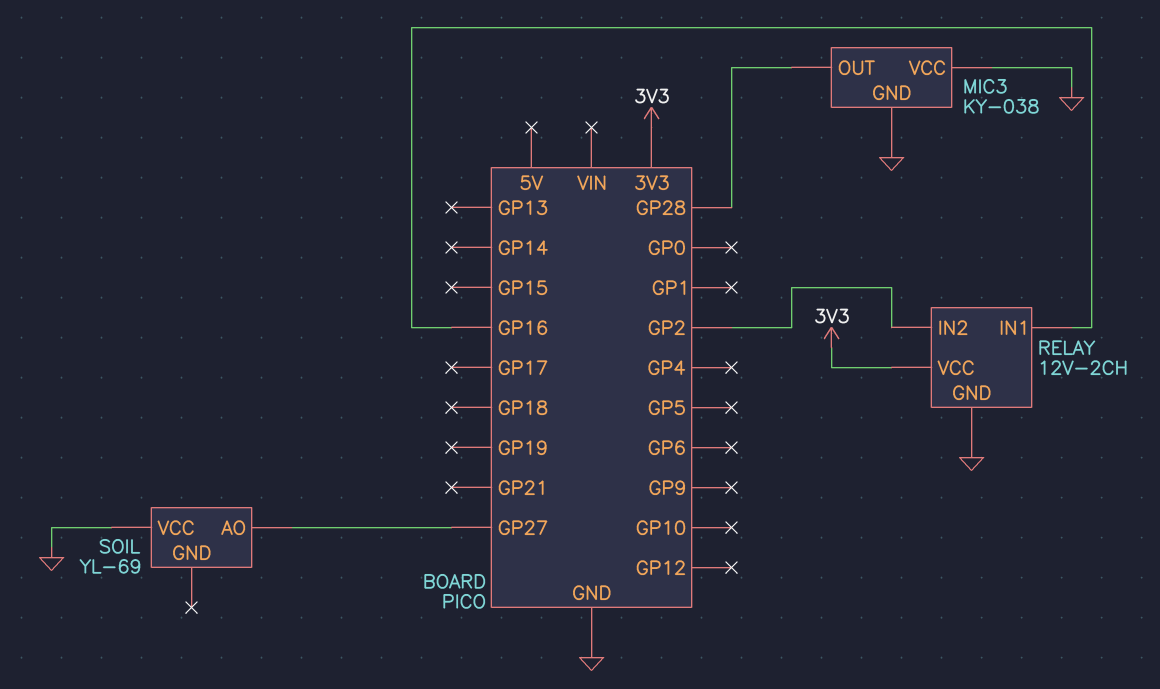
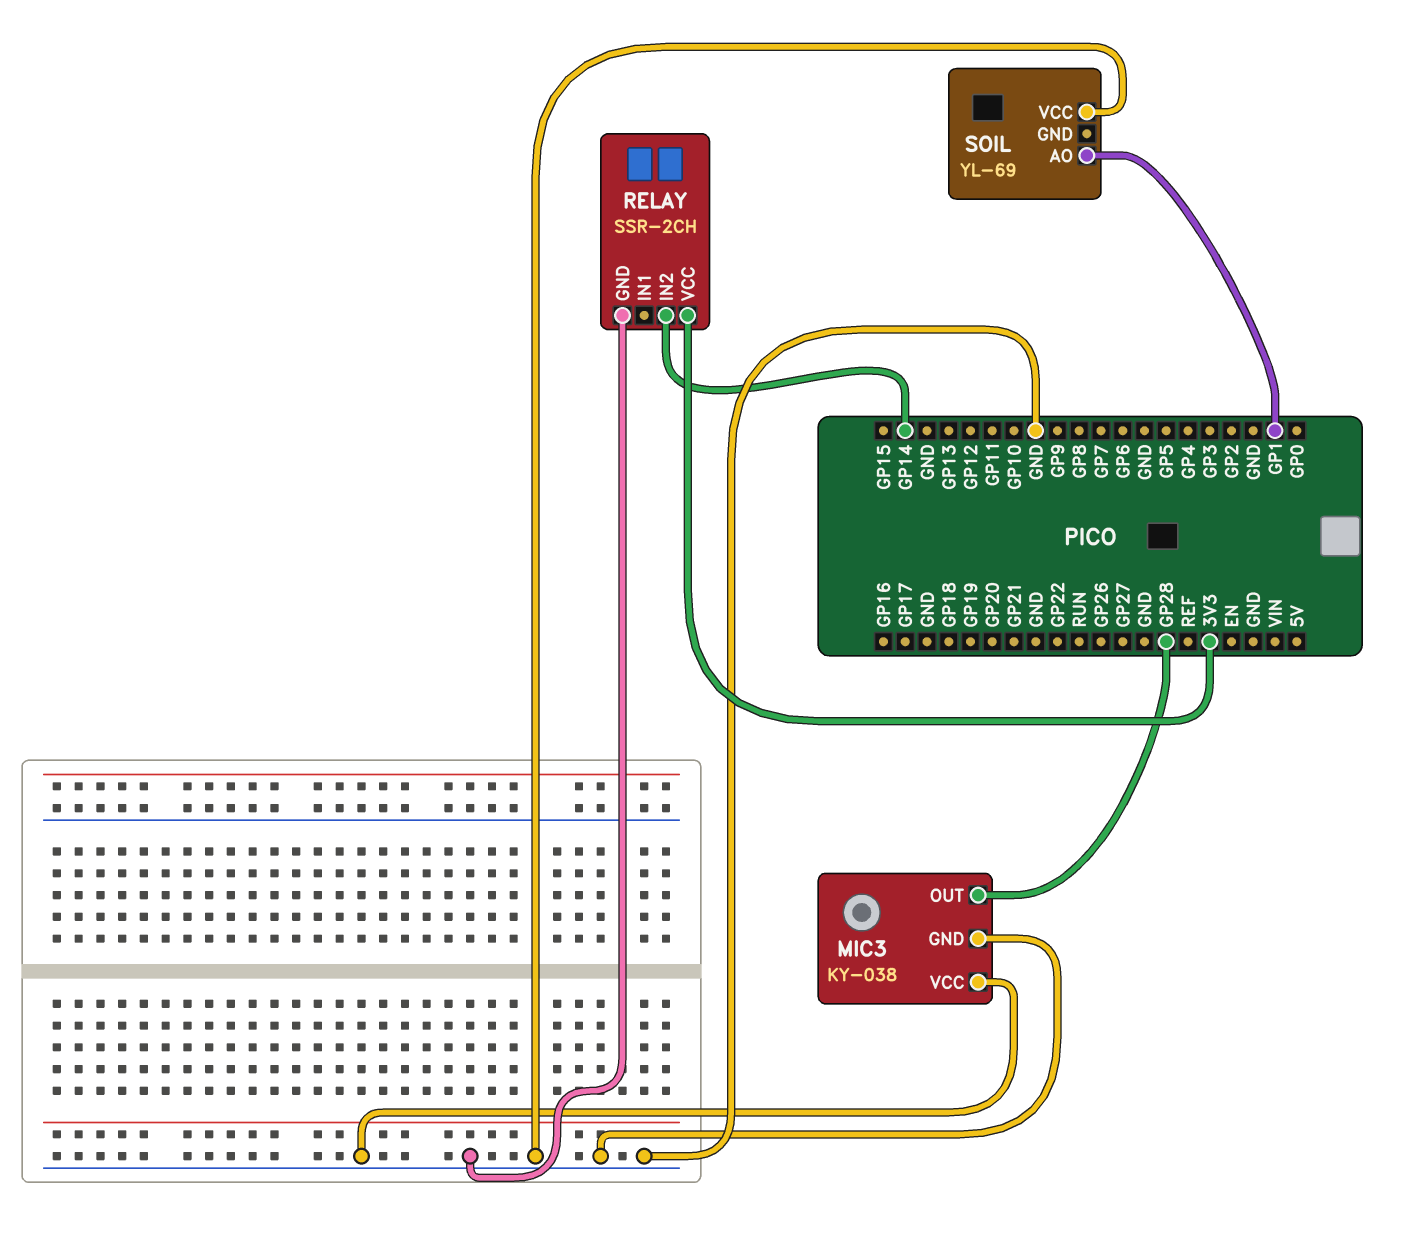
RELAY: 12V-2CH -> SSR-2CH
RELAY pin IN1: GP16 -> none
RELAY pin IN2: GP2 -> GP14
SOIL pin AO: GP27 -> GP1

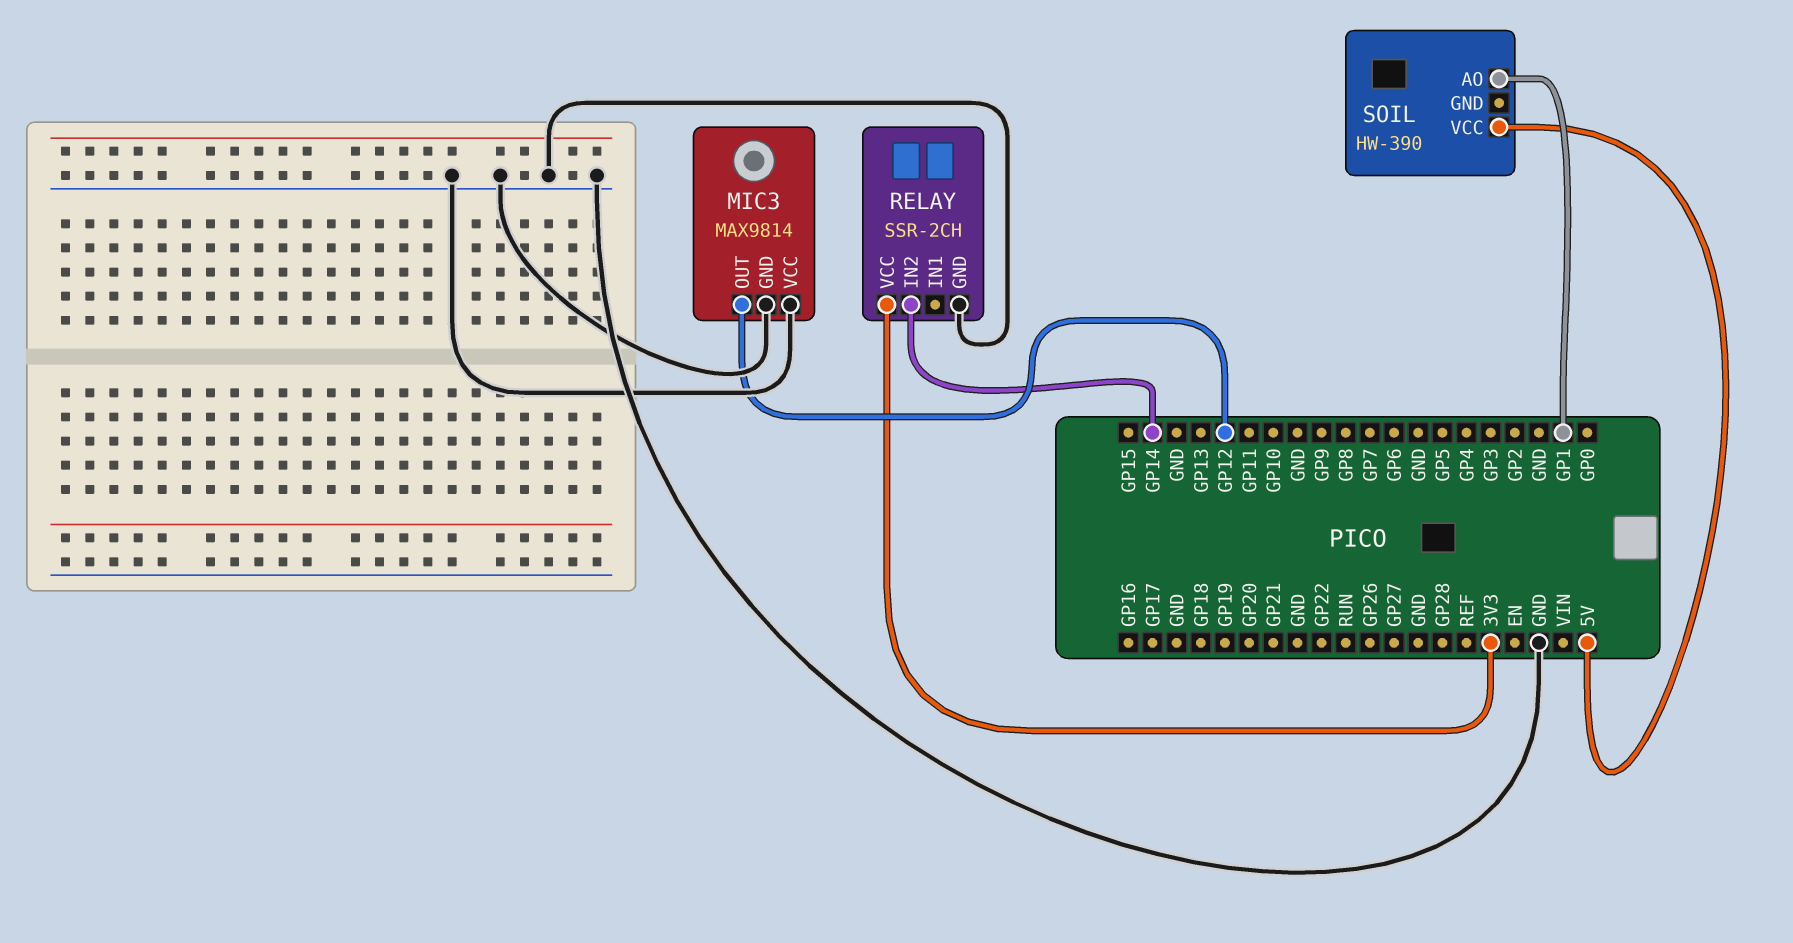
MIC3: KY-038 -> MAX9814
MIC3 pin OUT: GP28 -> GP12
SOIL: YL-69 -> HW-390
SOIL pin VCC: GND -> 5V

